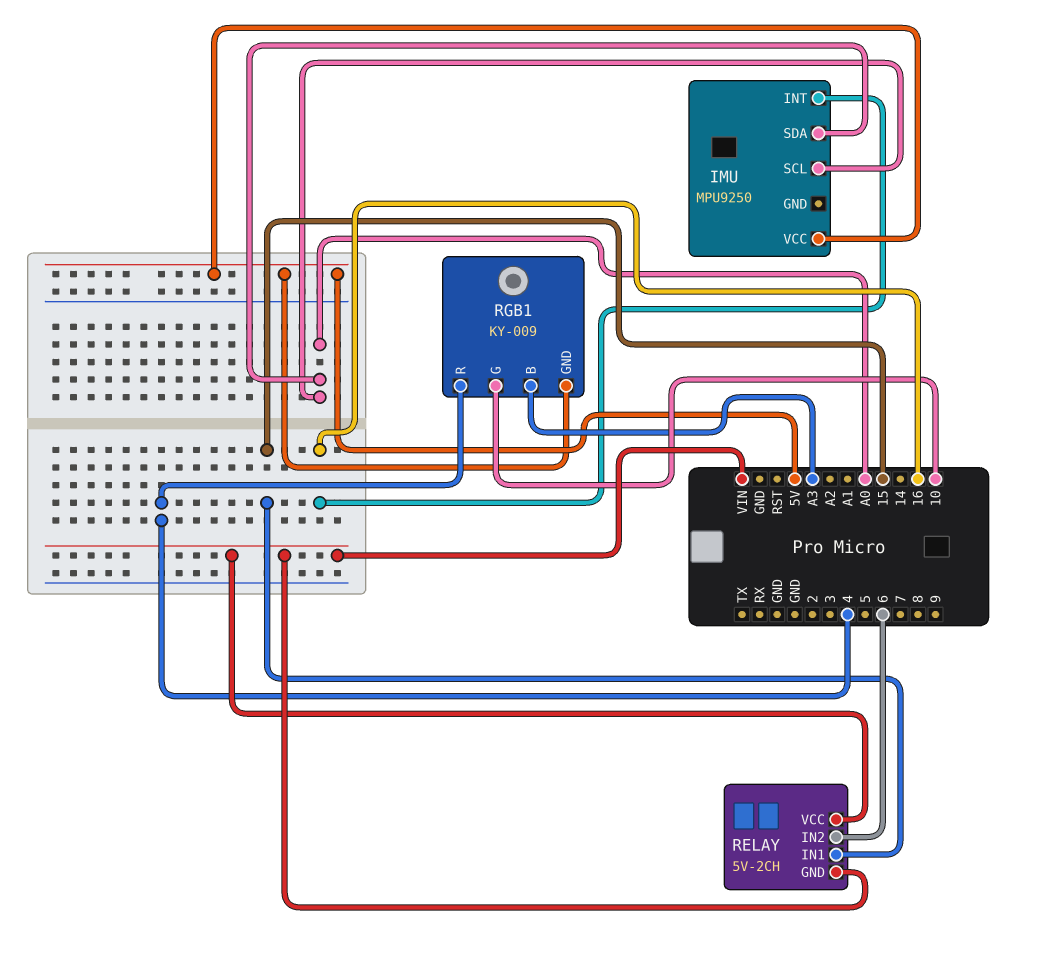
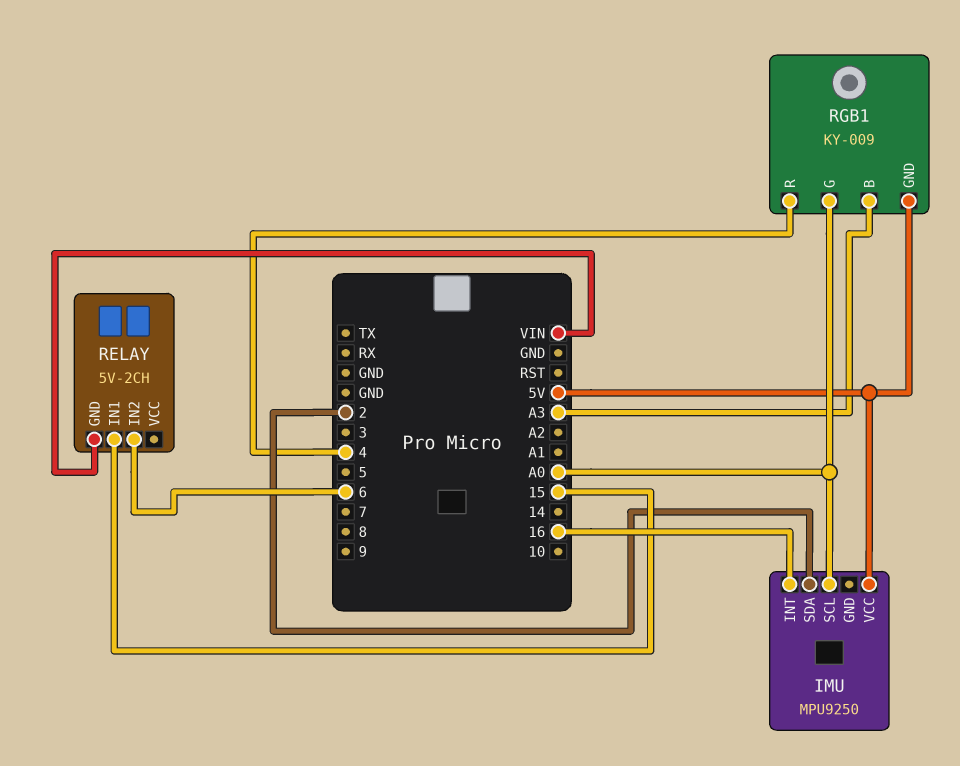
IMU pin SDA: A0 -> 2
RELAY pin VCC: VIN -> none
RGB1 pin G: 10 -> A0

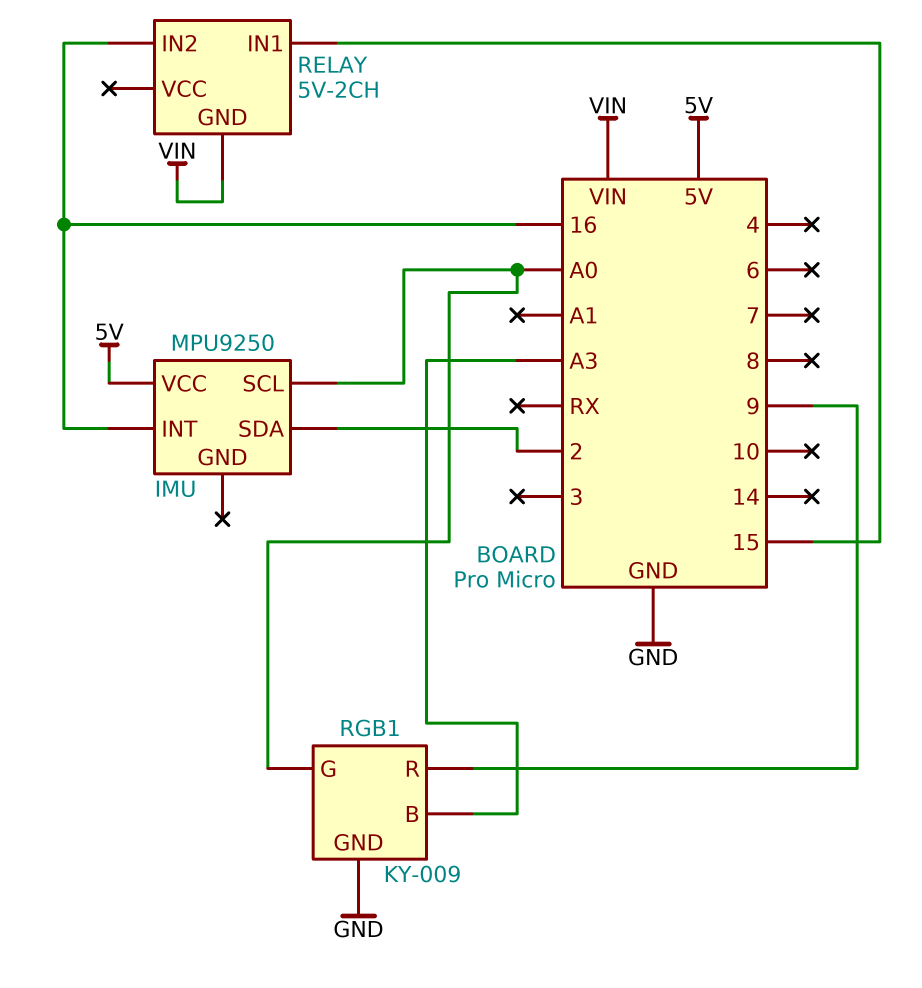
RELAY pin IN2: 6 -> 16
RGB1 pin GND: 5V -> GND
RGB1 pin R: 4 -> 9

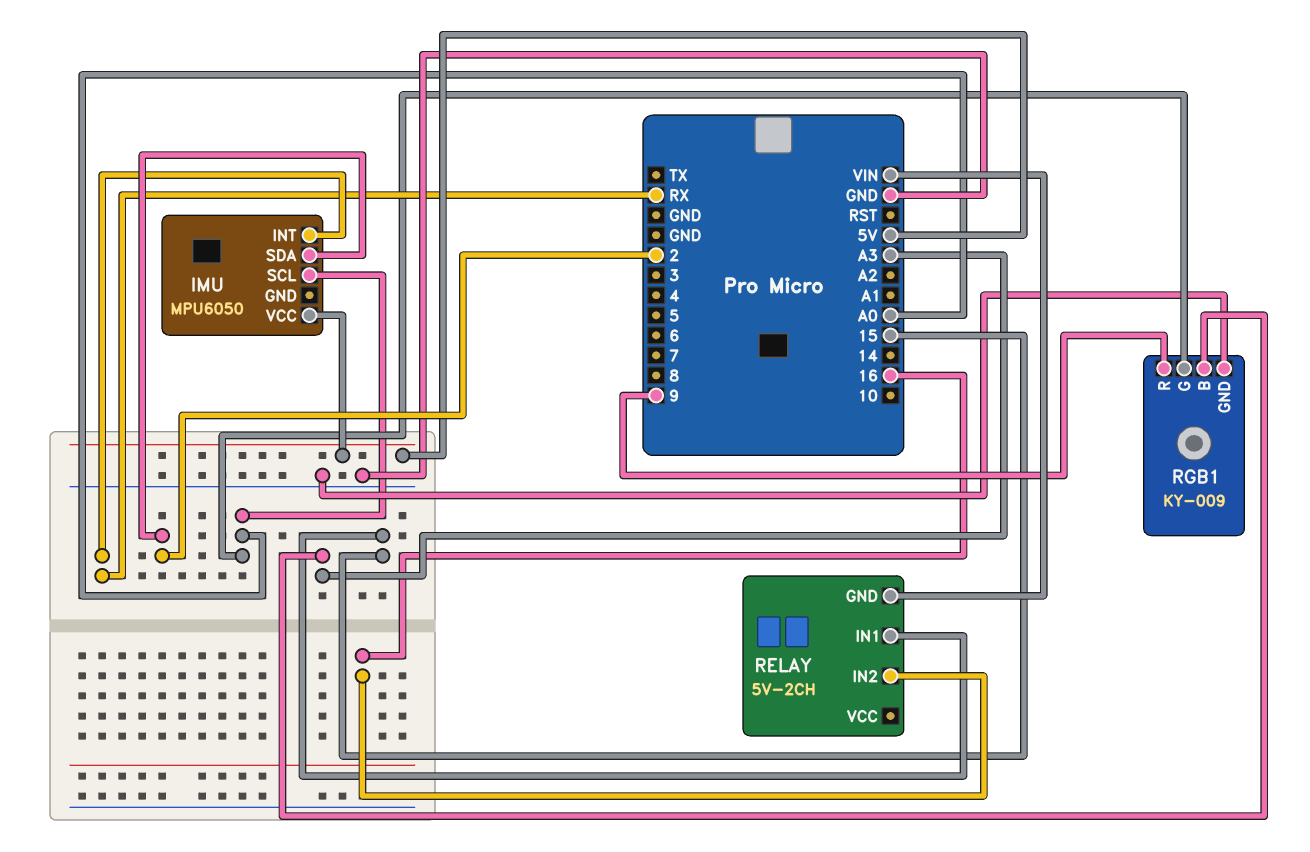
IMU: MPU9250 -> MPU6050
IMU pin INT: 16 -> RX

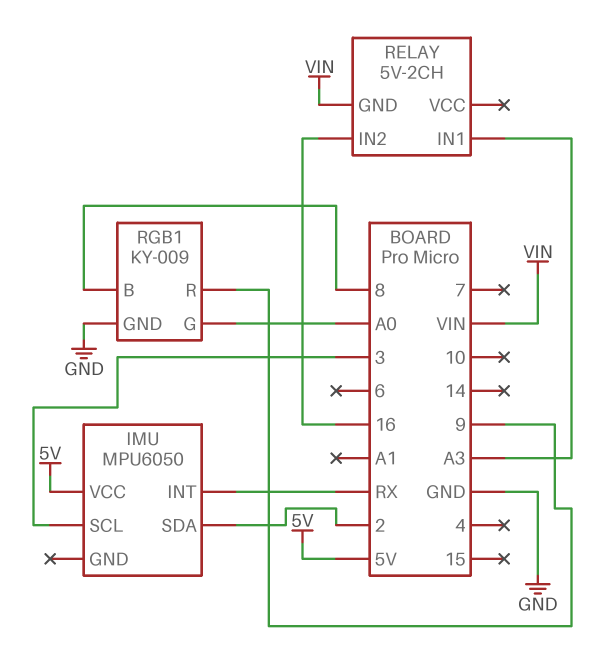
IMU pin SCL: A0 -> 3
RELAY pin IN1: 15 -> A3
RGB1 pin B: A3 -> 8

